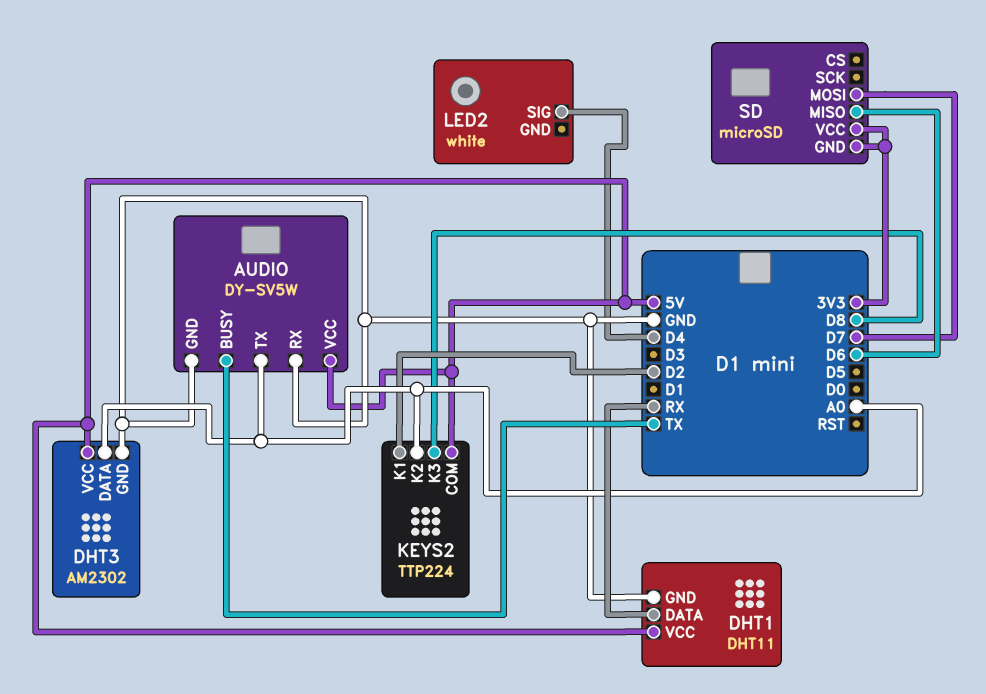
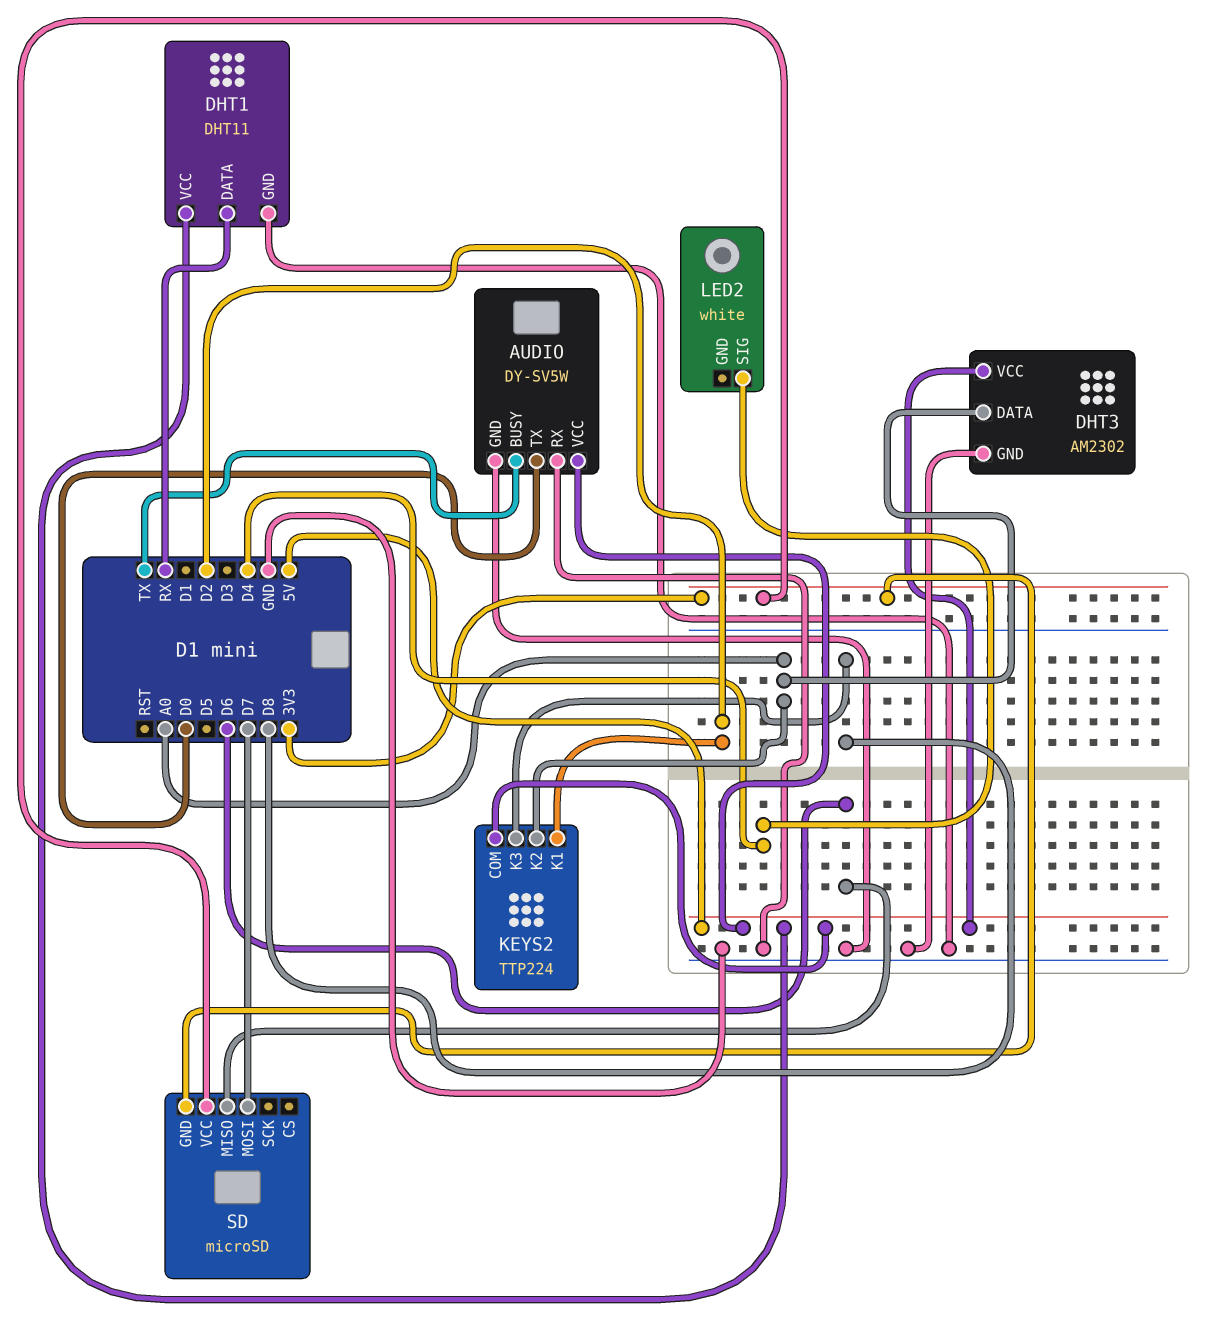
AUDIO pin TX: A0 -> D0

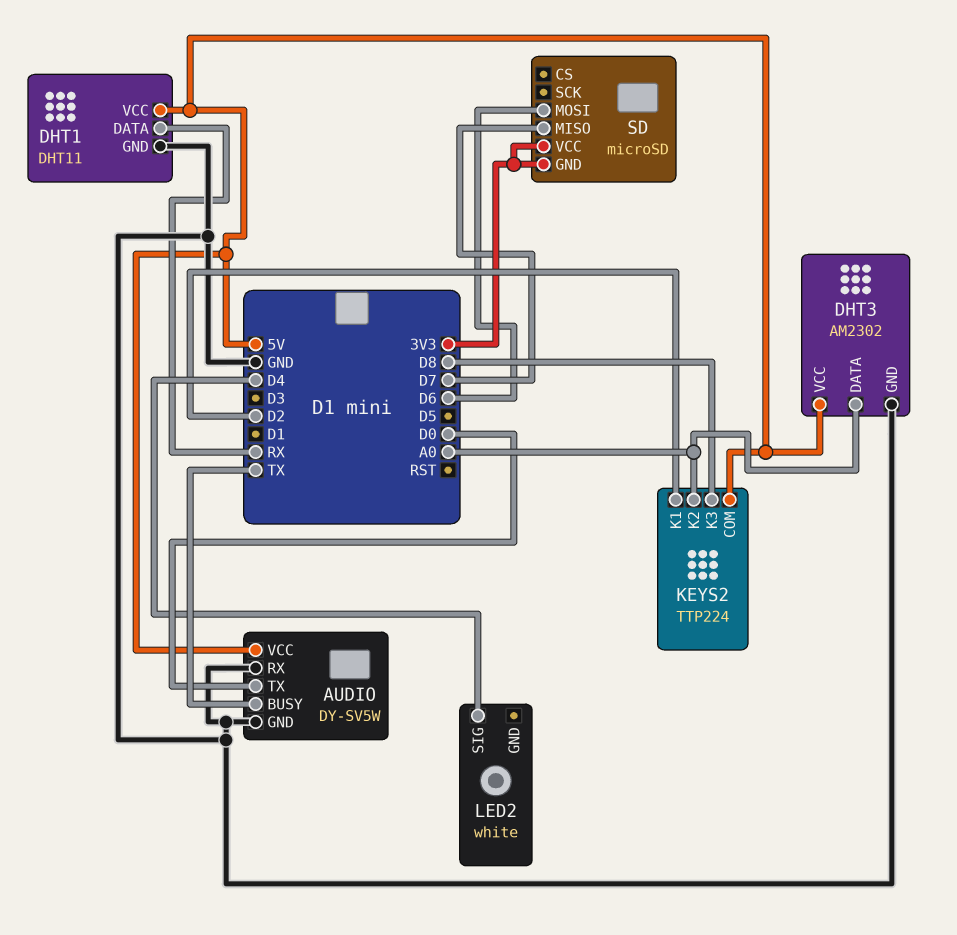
SD pin MISO: D6 -> D7
SD pin MOSI: D7 -> D6

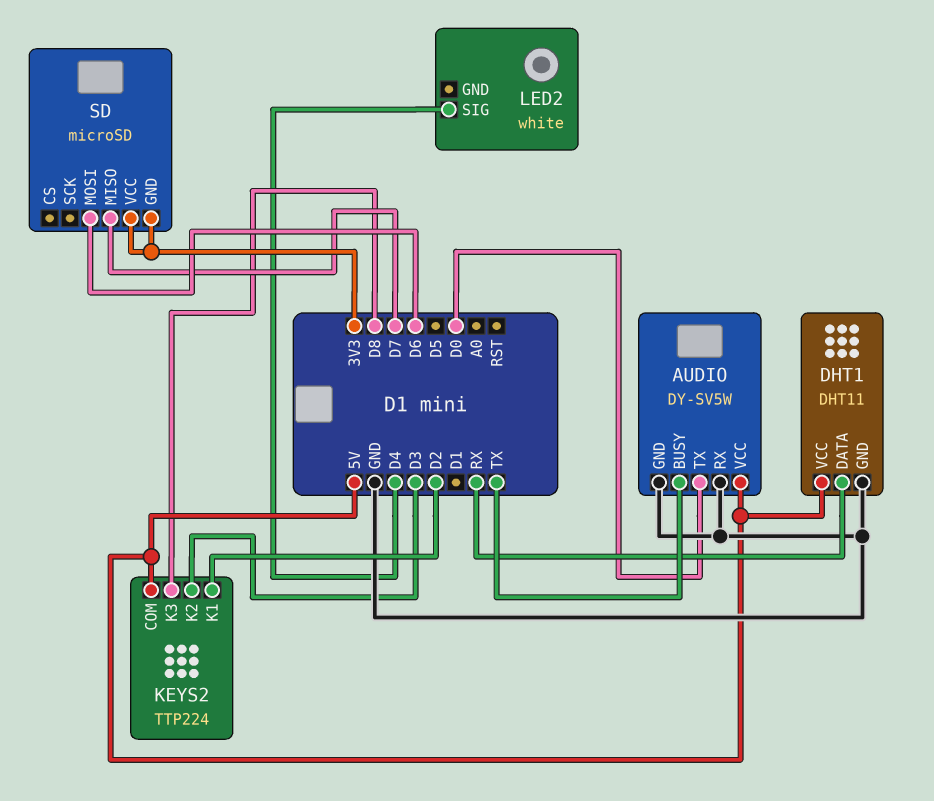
DHT3: AM2302 -> none
DHT3 pin DATA: A0 -> none
DHT3 pin GND: GND -> none
DHT3 pin VCC: 5V -> none
KEYS2 pin K2: A0 -> D3

